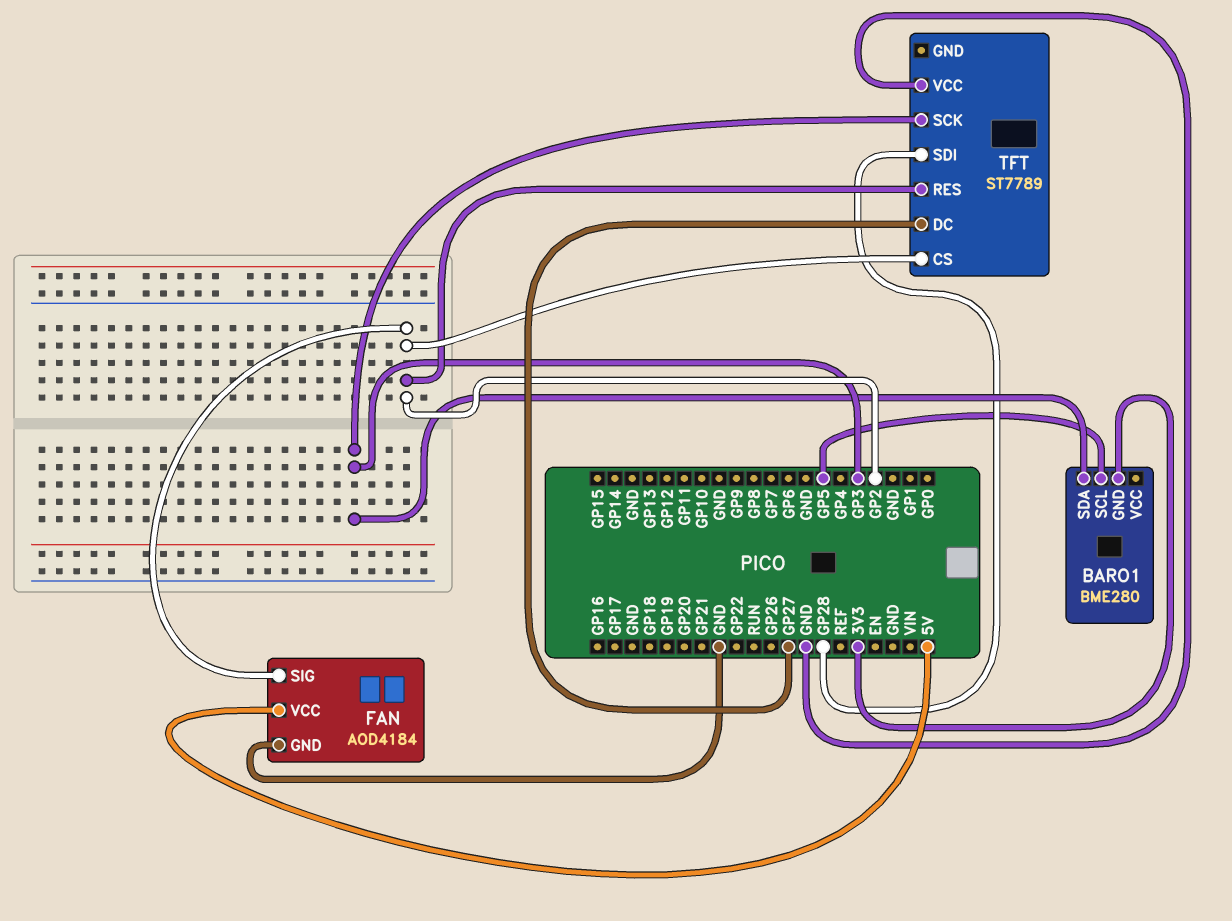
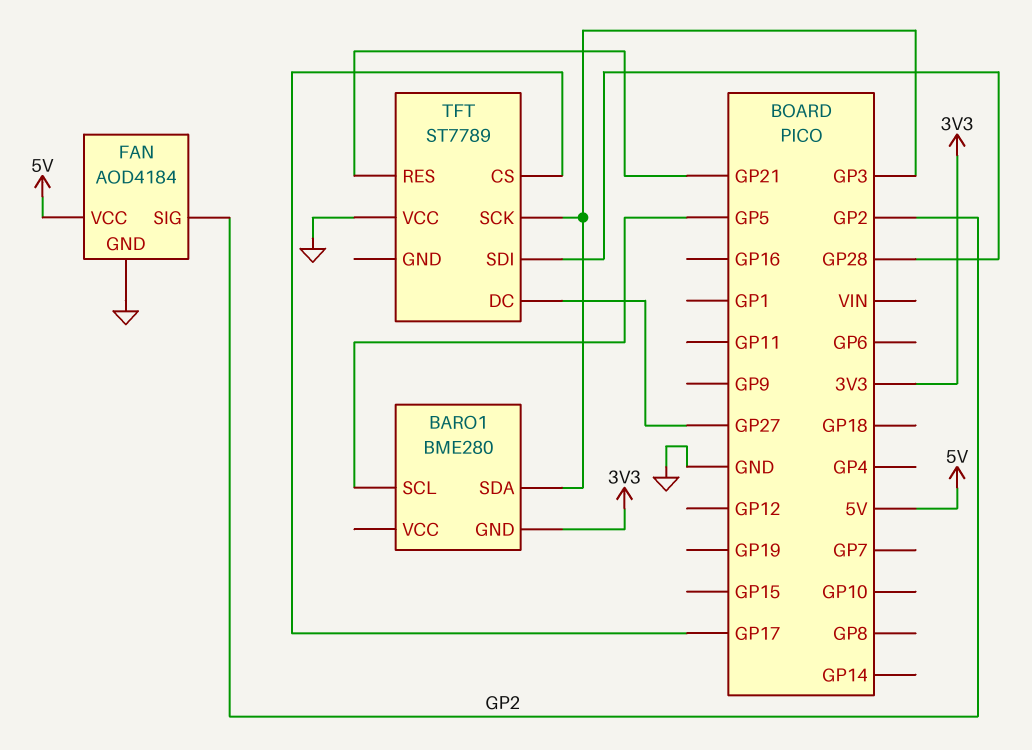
TFT pin CS: GP2 -> GP17
TFT pin RES: GP2 -> GP21

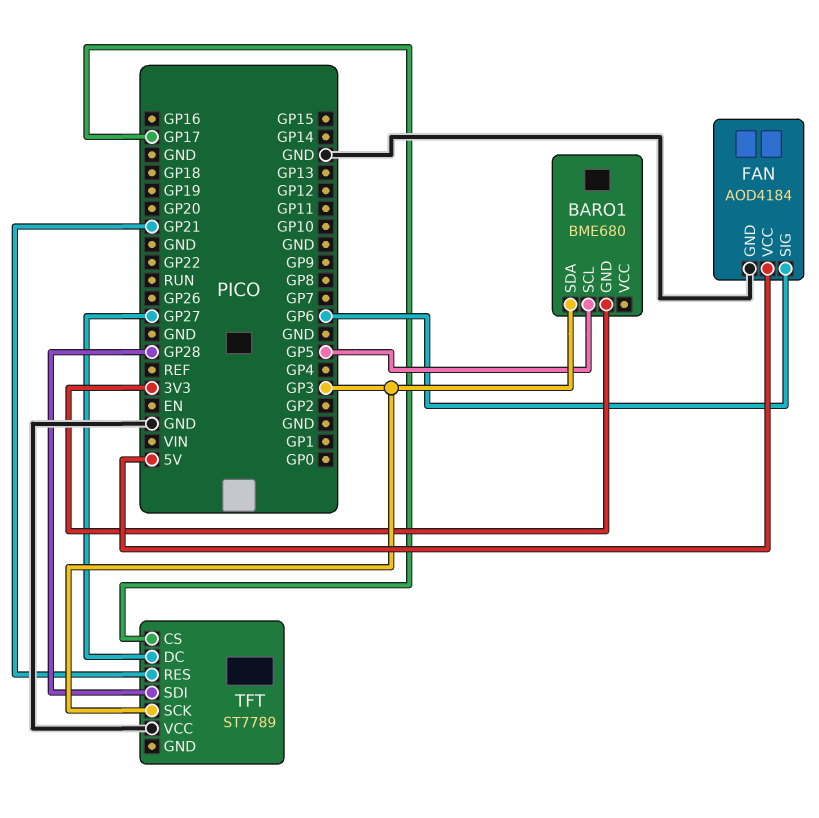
BARO1: BME280 -> BME680
FAN pin SIG: GP2 -> GP6

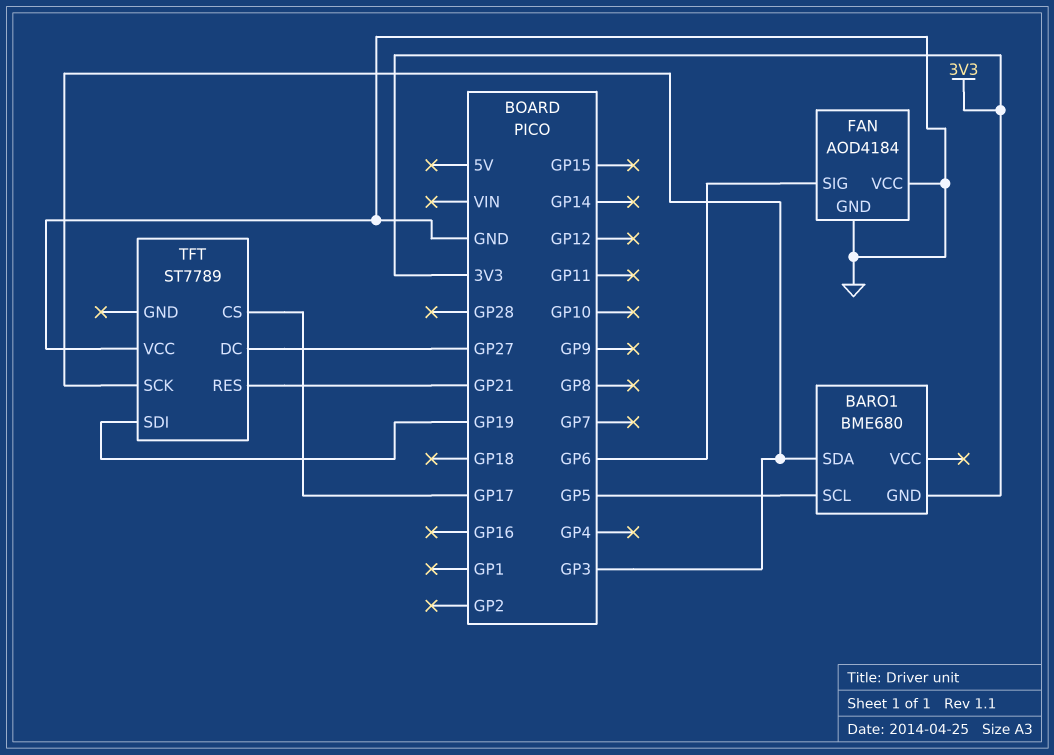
FAN pin VCC: 5V -> GND
TFT pin SDI: GP28 -> GP19

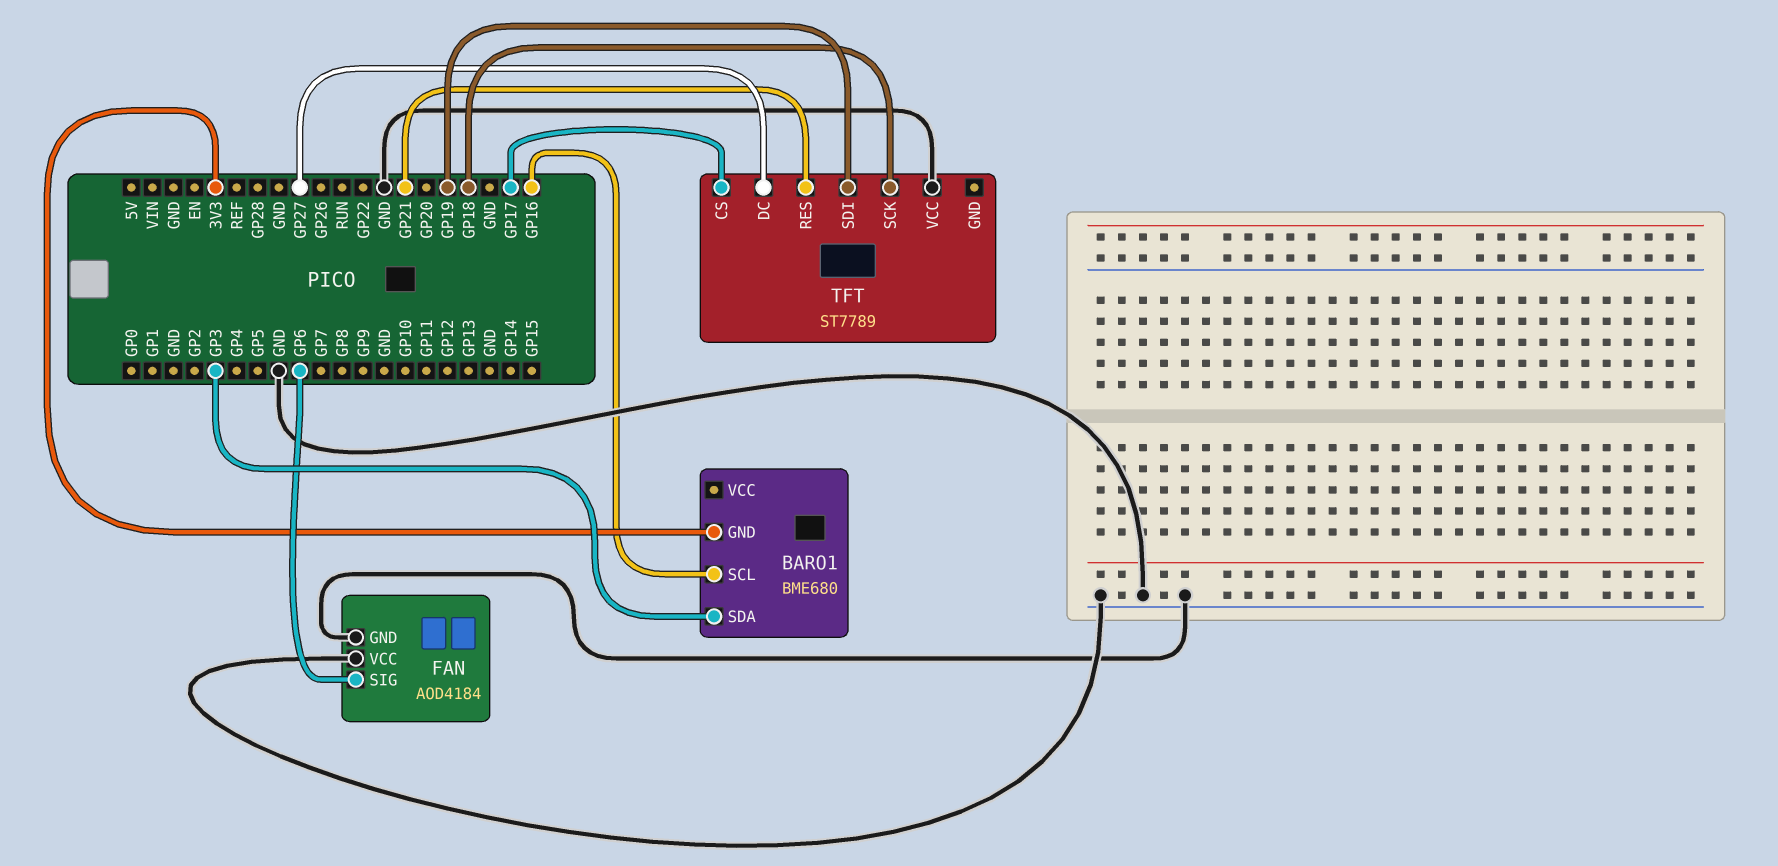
BARO1 pin SCL: GP5 -> GP16
TFT pin SCK: GP3 -> GP18

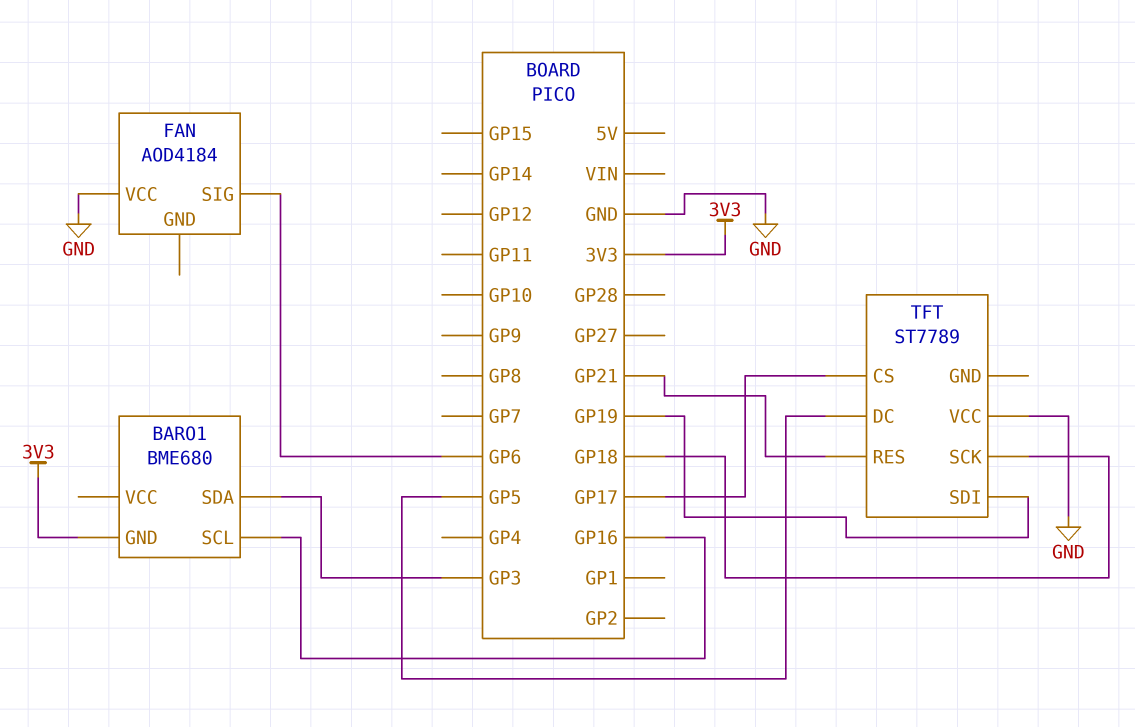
FAN pin GND: GND -> none
TFT pin DC: GP27 -> GP5

